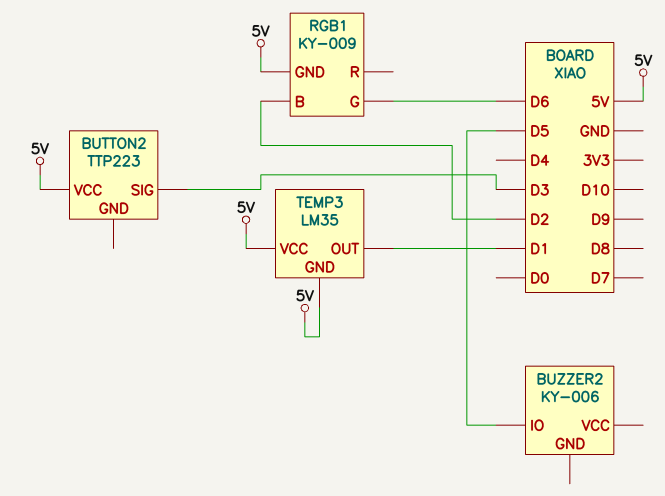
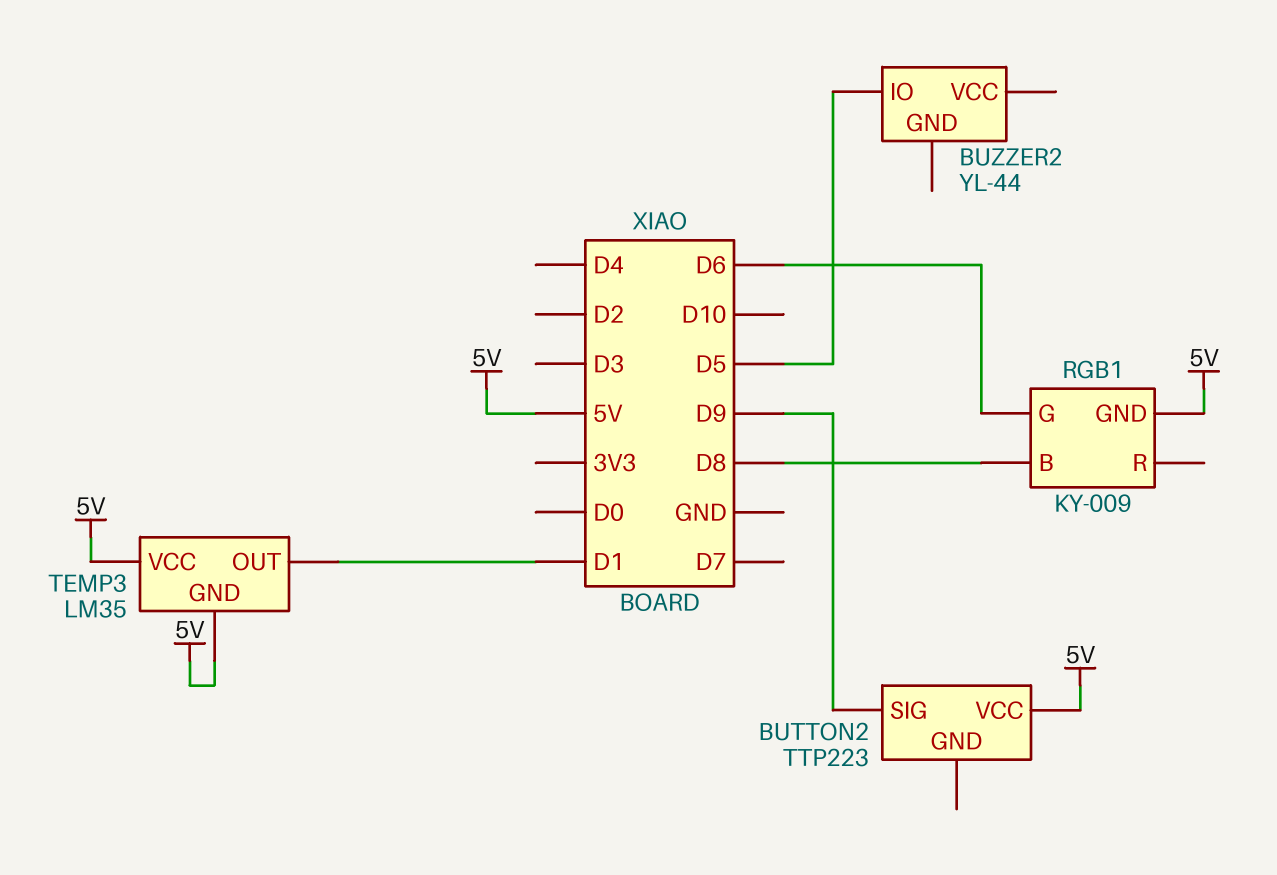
BUTTON2 pin SIG: D3 -> D9
BUZZER2: KY-006 -> YL-44
RGB1 pin B: D2 -> D8

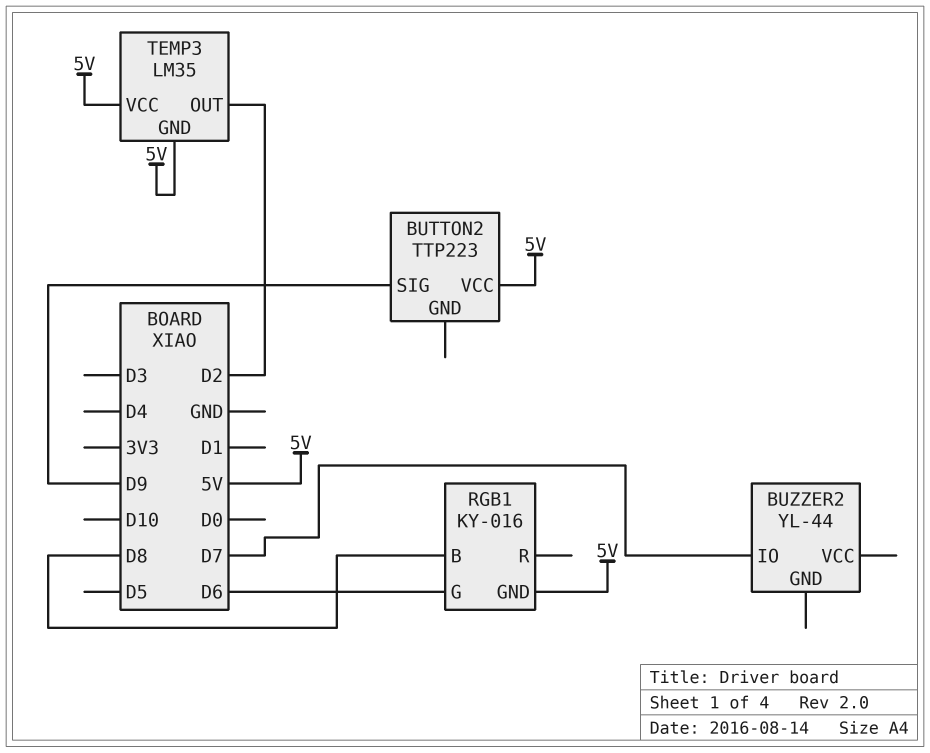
BUZZER2 pin IO: D5 -> D7
RGB1: KY-009 -> KY-016
TEMP3 pin OUT: D1 -> D2

